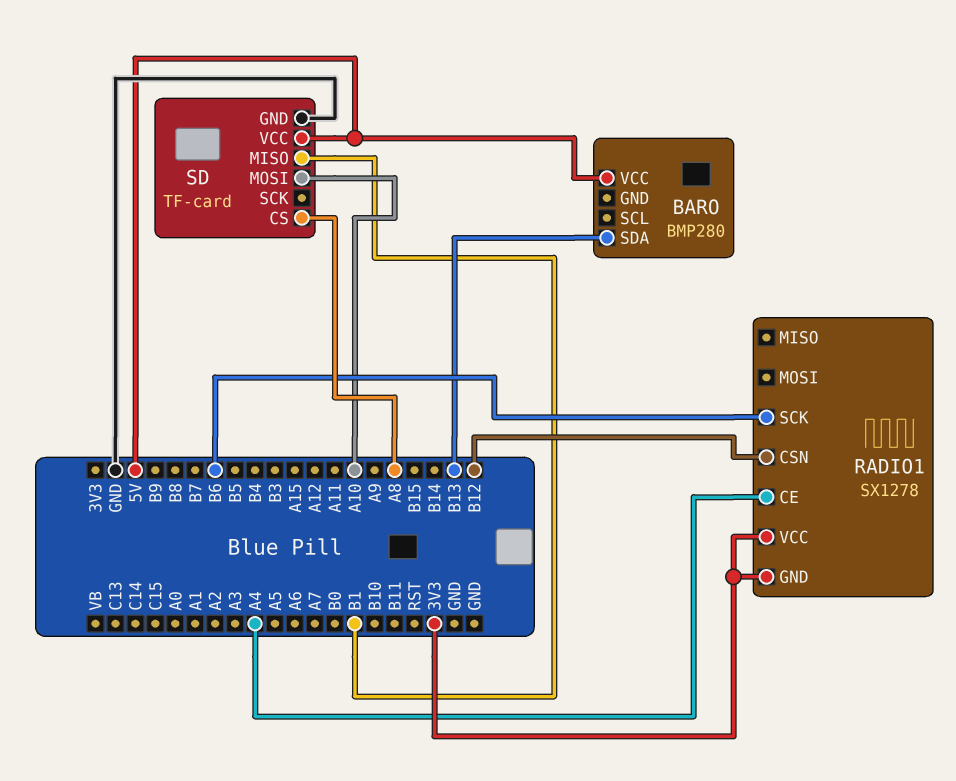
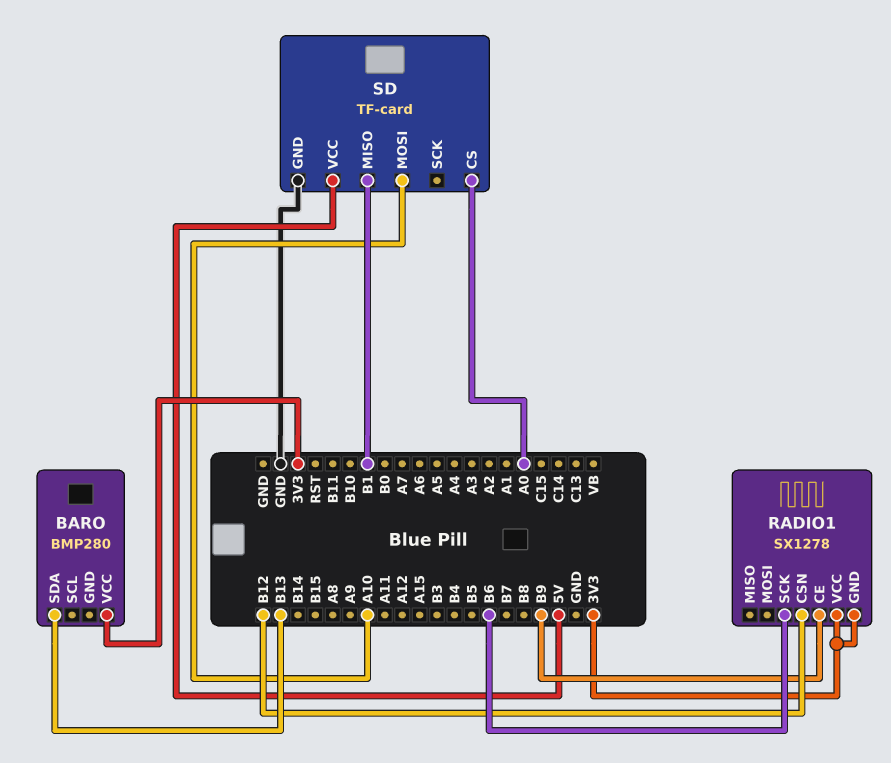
BARO pin VCC: 5V -> 3V3
RADIO1 pin CE: A4 -> B9
SD pin CS: A8 -> A0

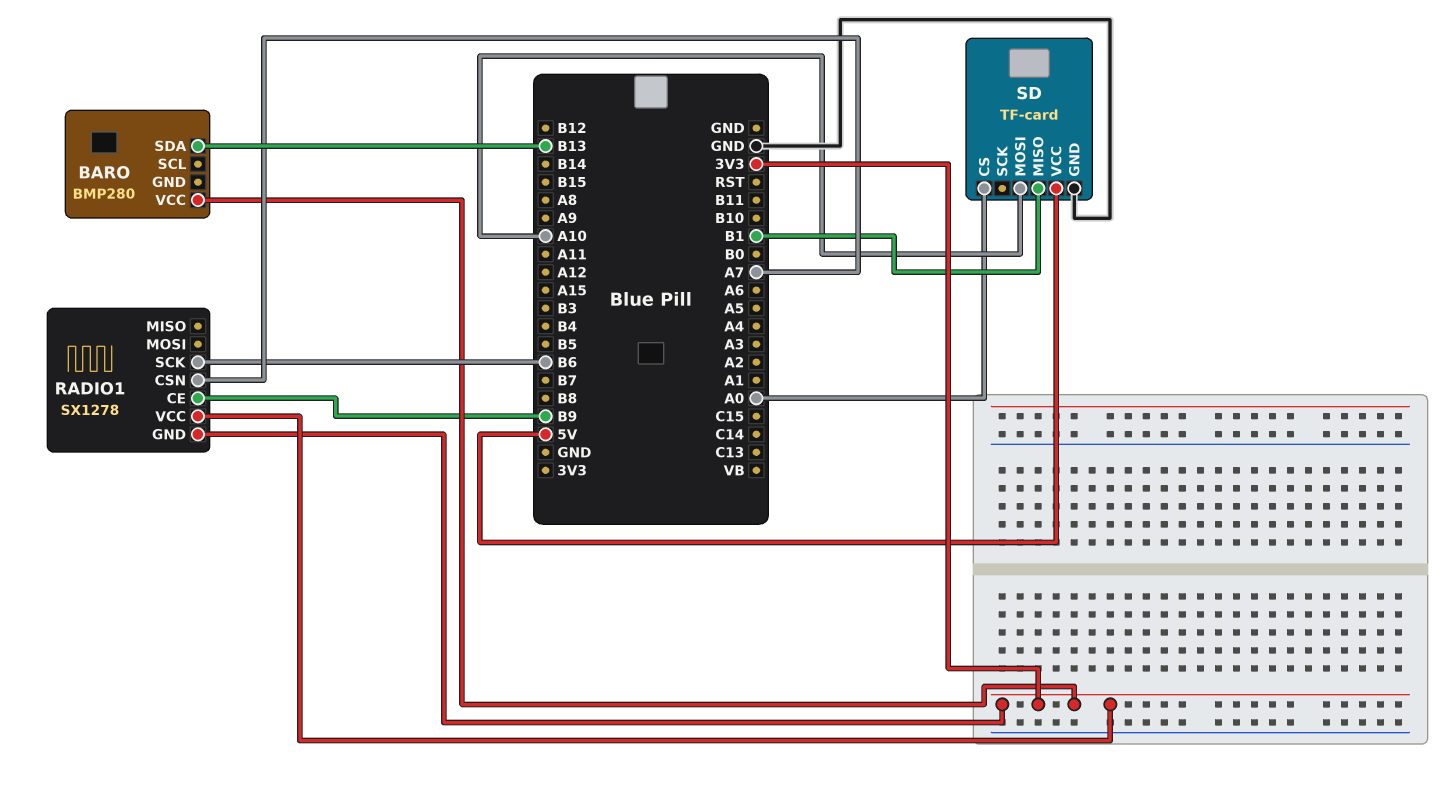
RADIO1 pin CSN: B12 -> A7

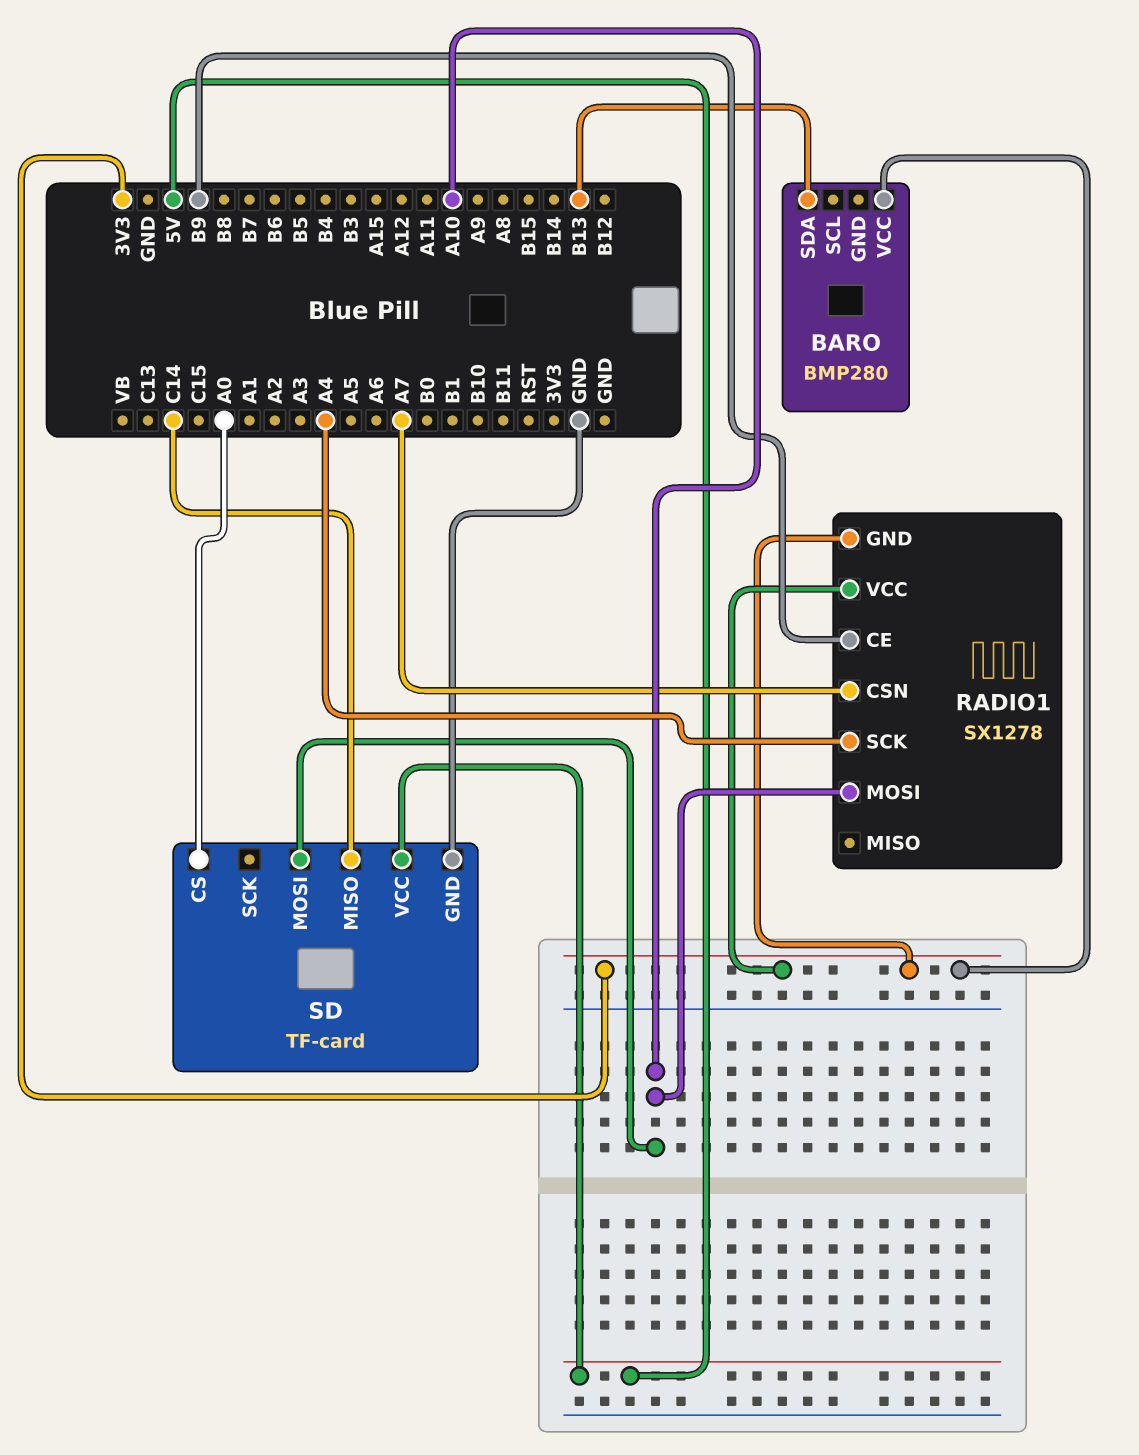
RADIO1 pin MOSI: none -> A10
RADIO1 pin SCK: B6 -> A4
SD pin MISO: B1 -> C14

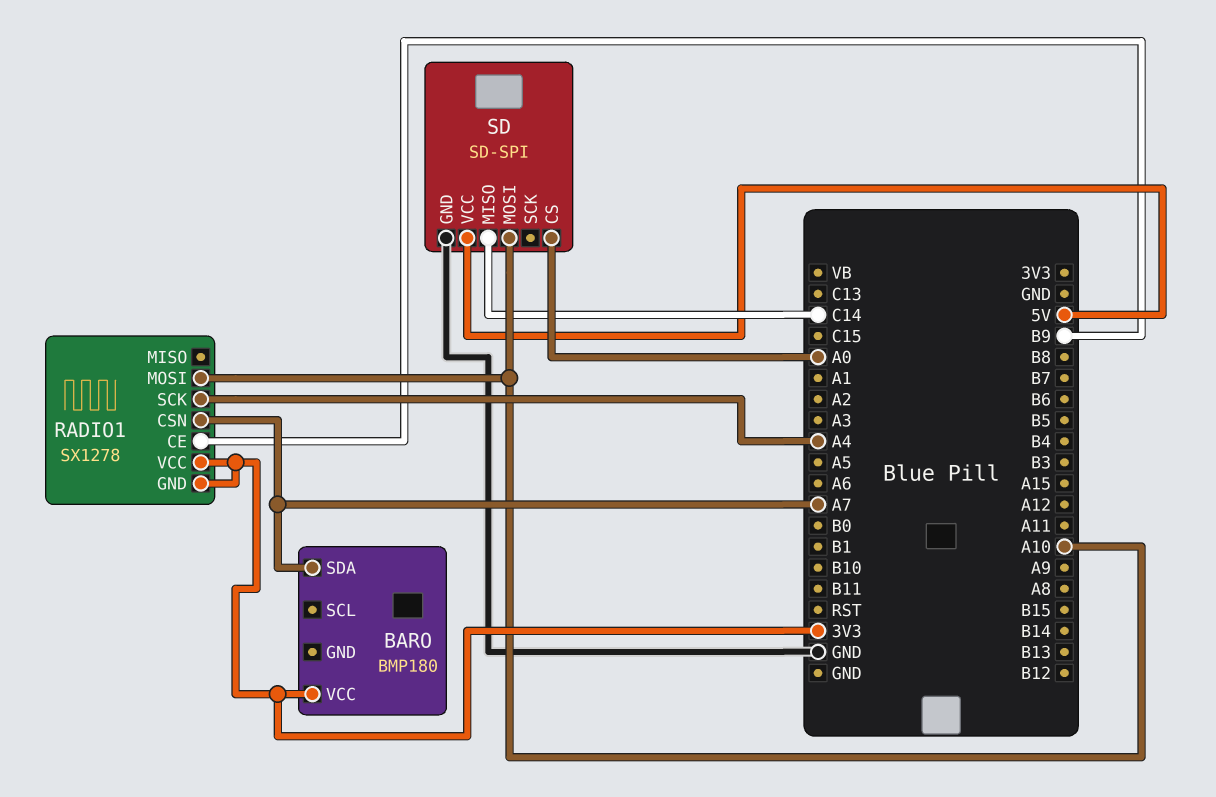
BARO: BMP280 -> BMP180
BARO pin SDA: B13 -> A7
SD: TF-card -> SD-SPI

